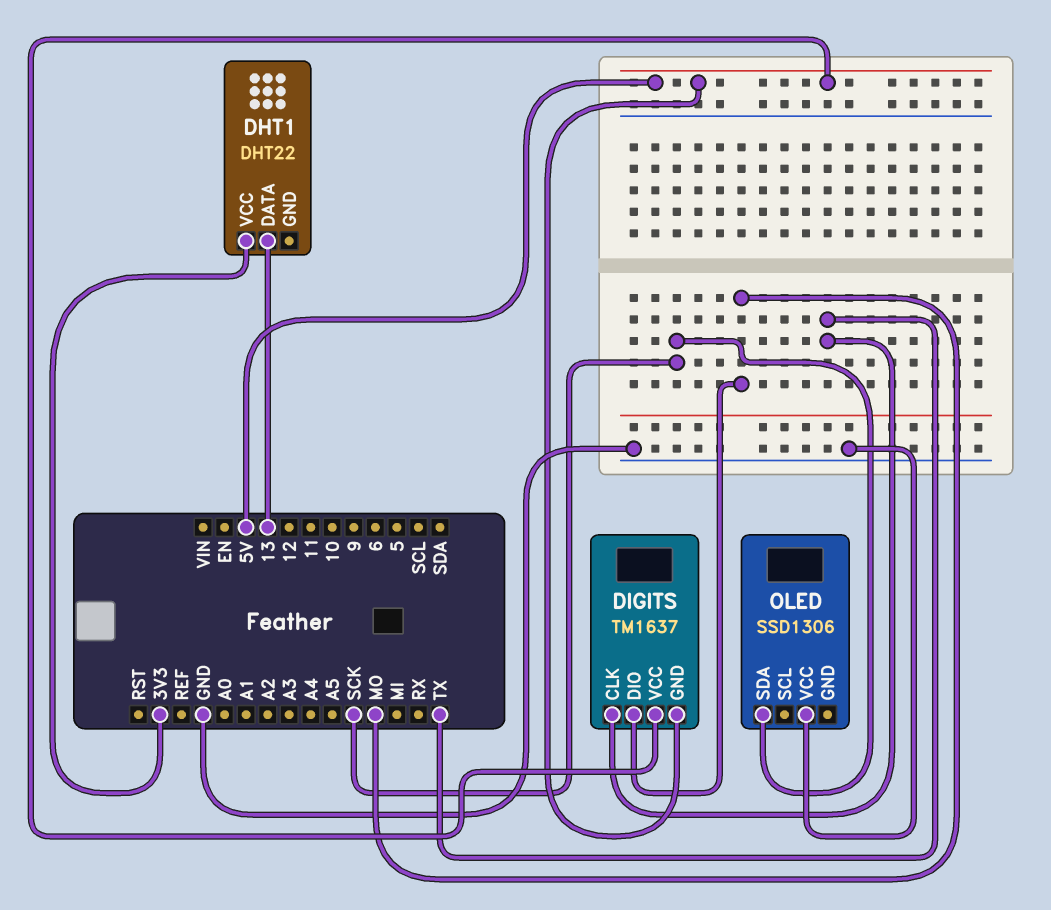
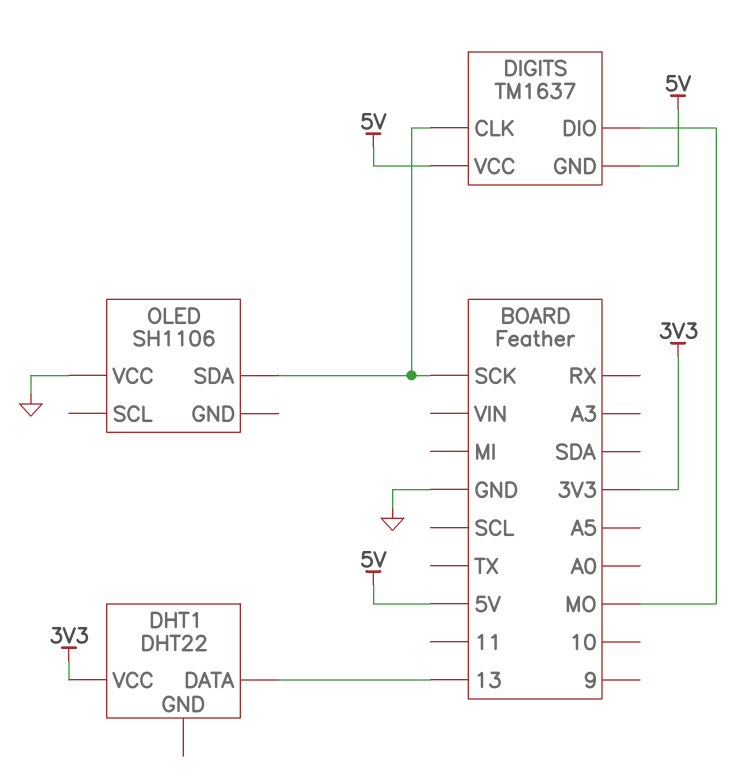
DIGITS pin CLK: TX -> SCK
OLED: SSD1306 -> SH1106

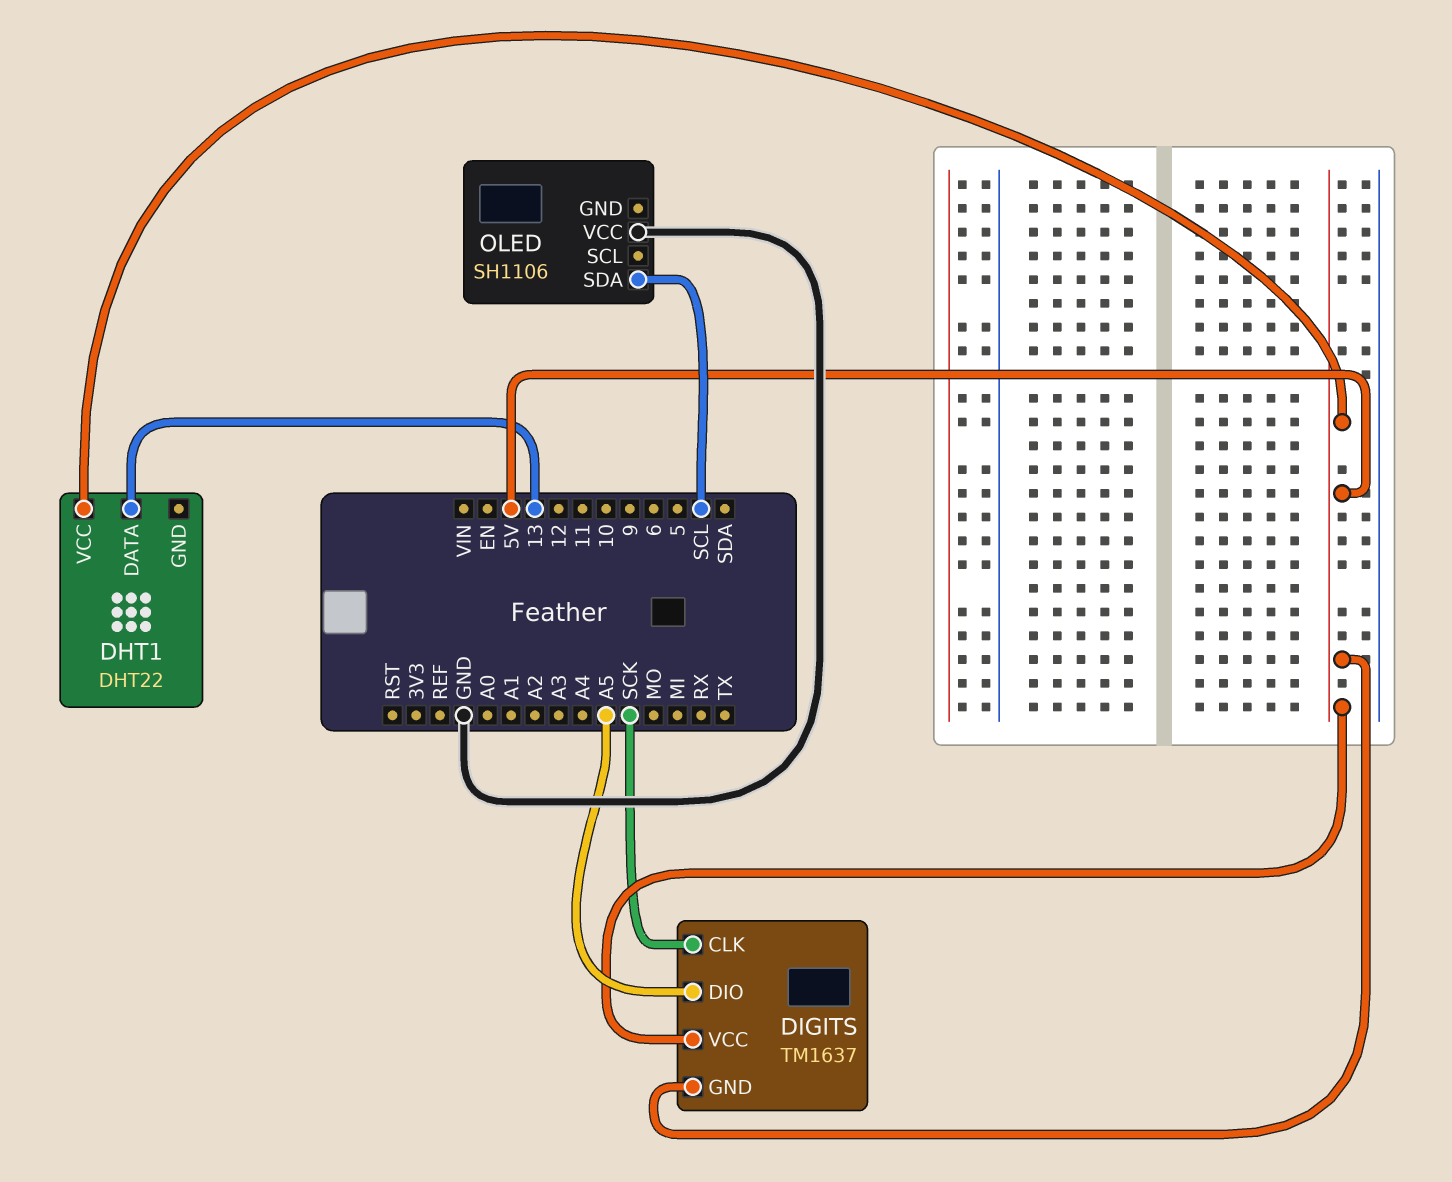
DHT1 pin VCC: 3V3 -> 5V
DIGITS pin DIO: MO -> A5
OLED pin SDA: SCK -> SCL

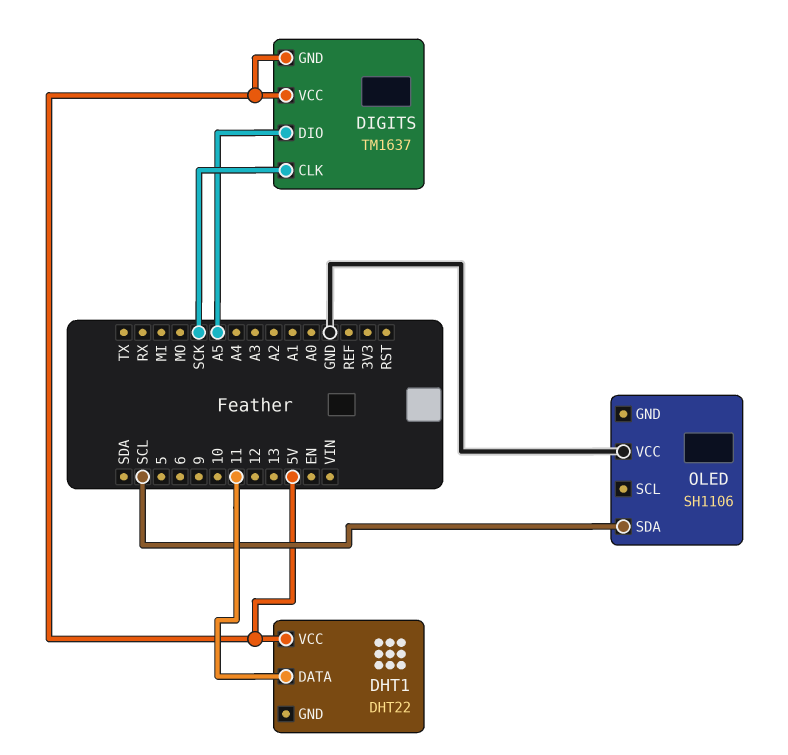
DHT1 pin DATA: 13 -> 11

